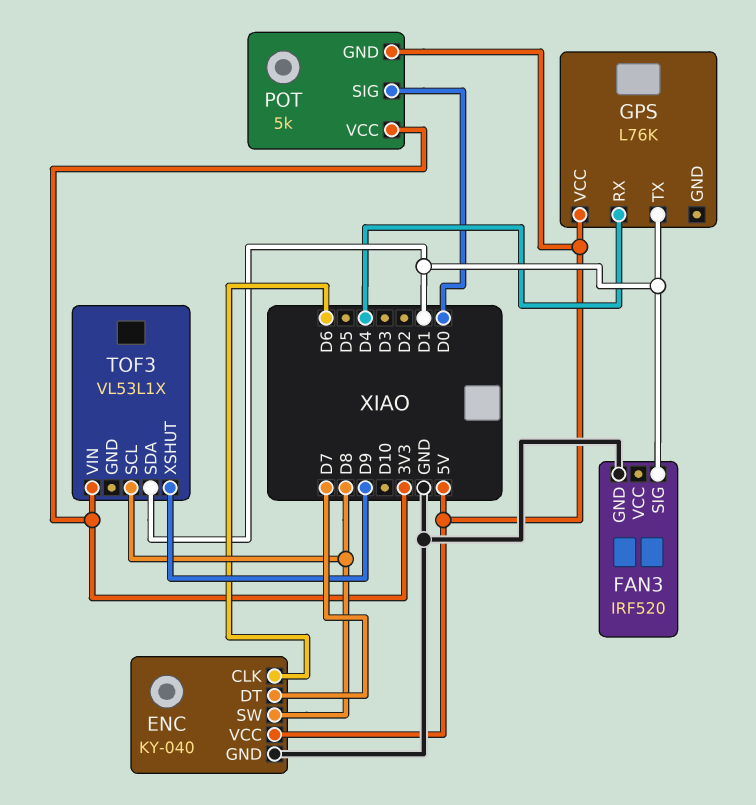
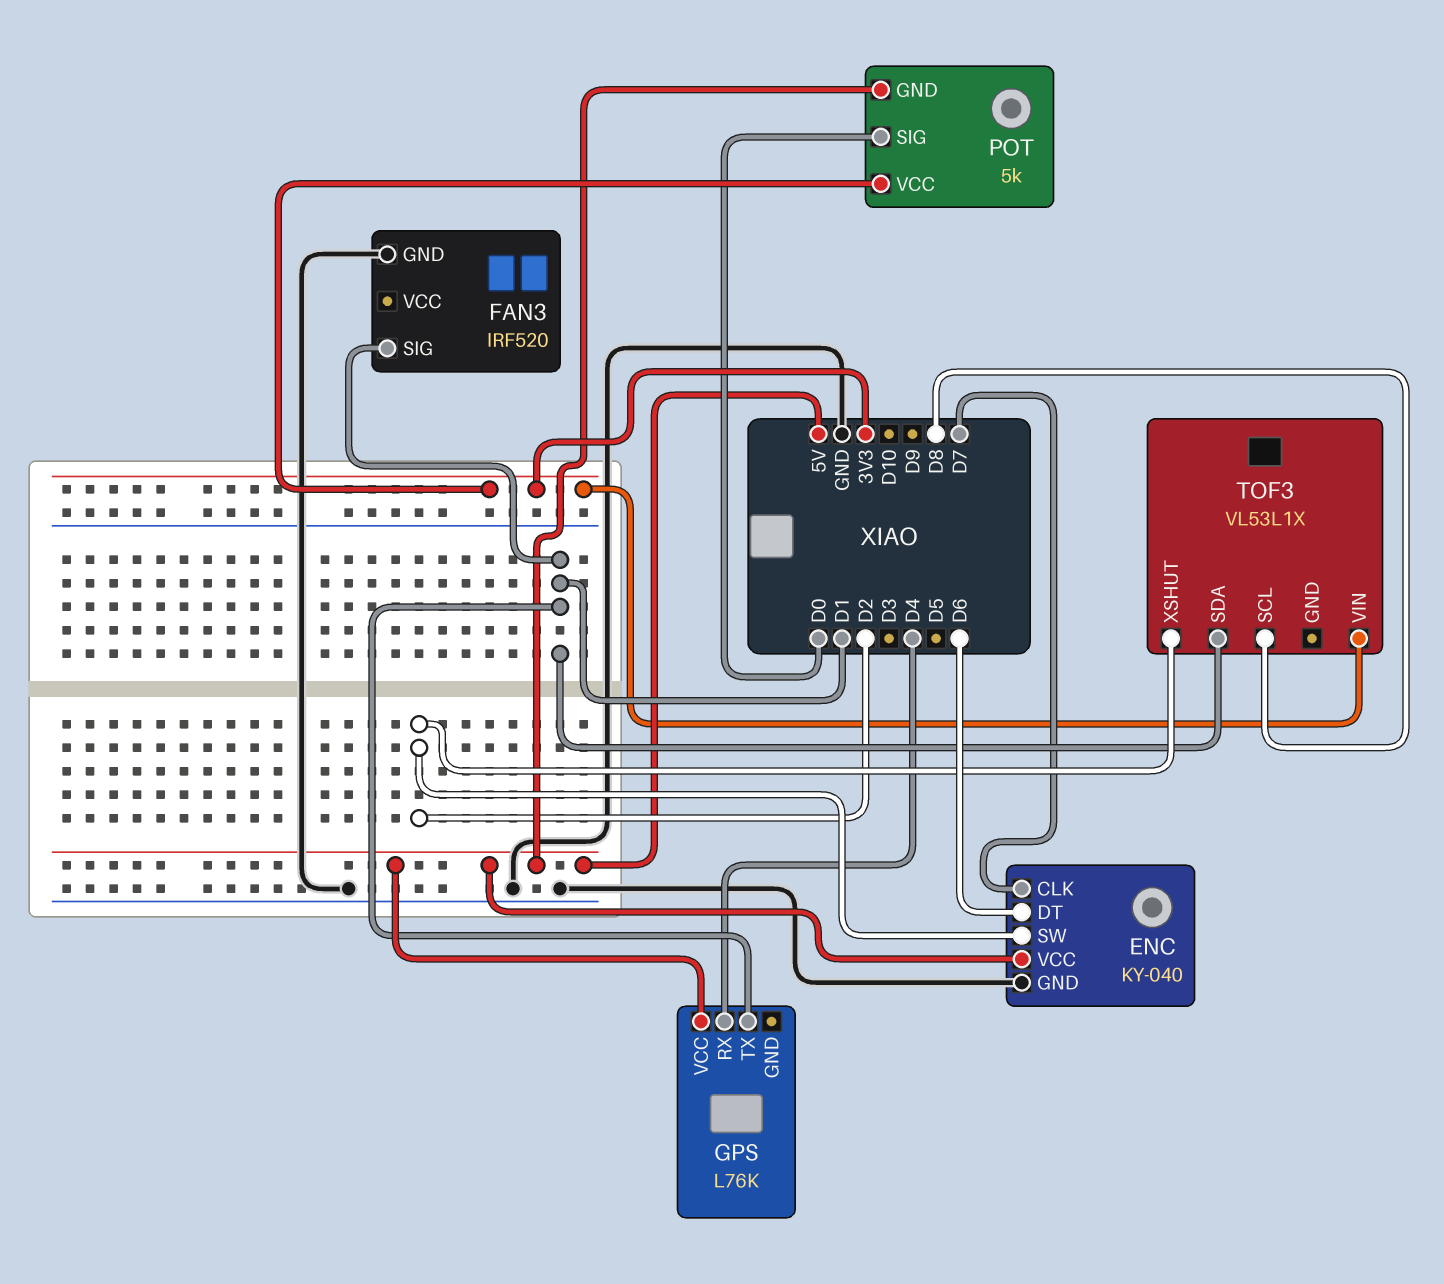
ENC pin CLK: D6 -> D7
ENC pin DT: D7 -> D6
ENC pin SW: D8 -> D2
TOF3 pin XSHUT: D9 -> D2

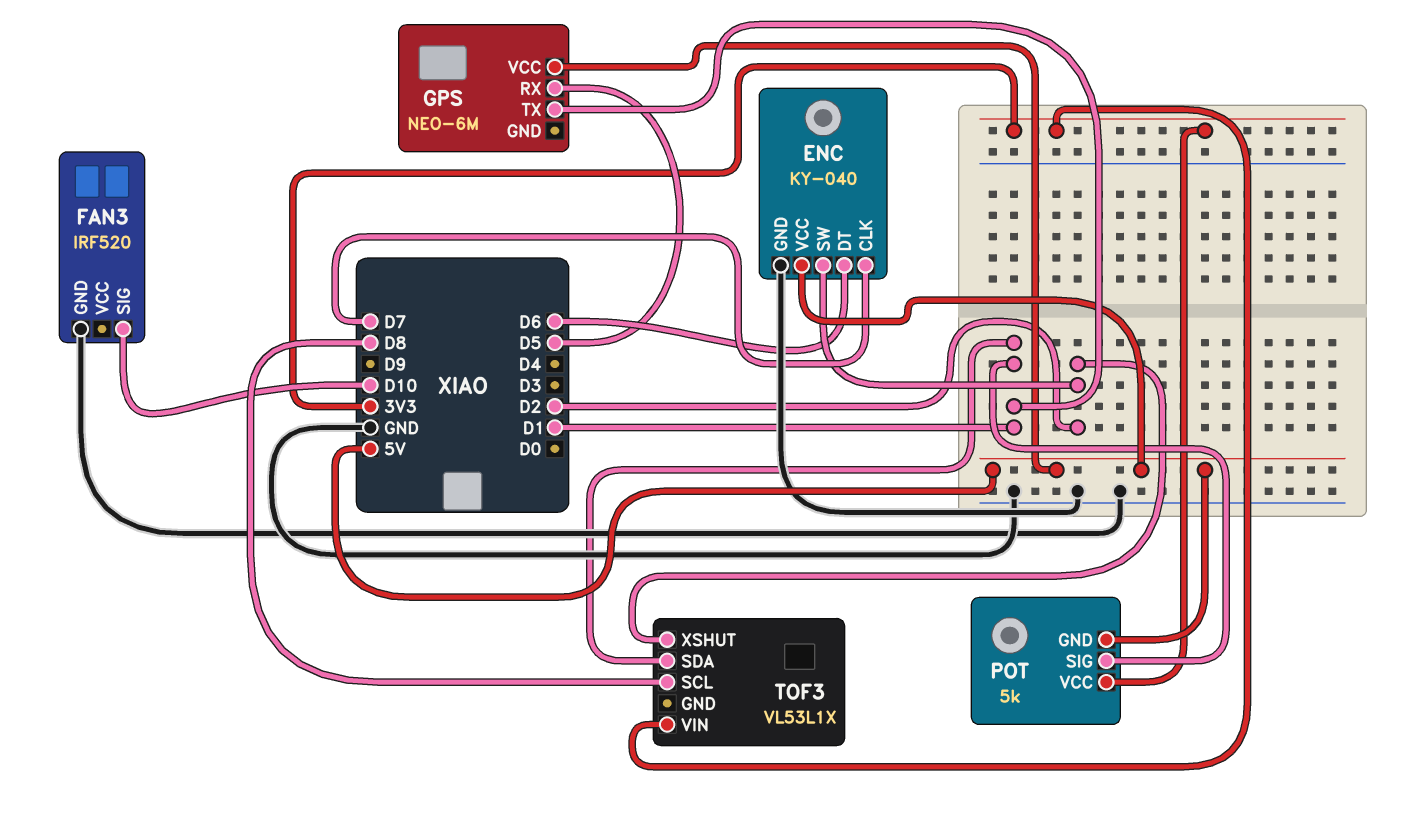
FAN3 pin SIG: D1 -> D10
GPS: L76K -> NEO-6M
GPS pin RX: D4 -> D5
POT pin SIG: D0 -> D1

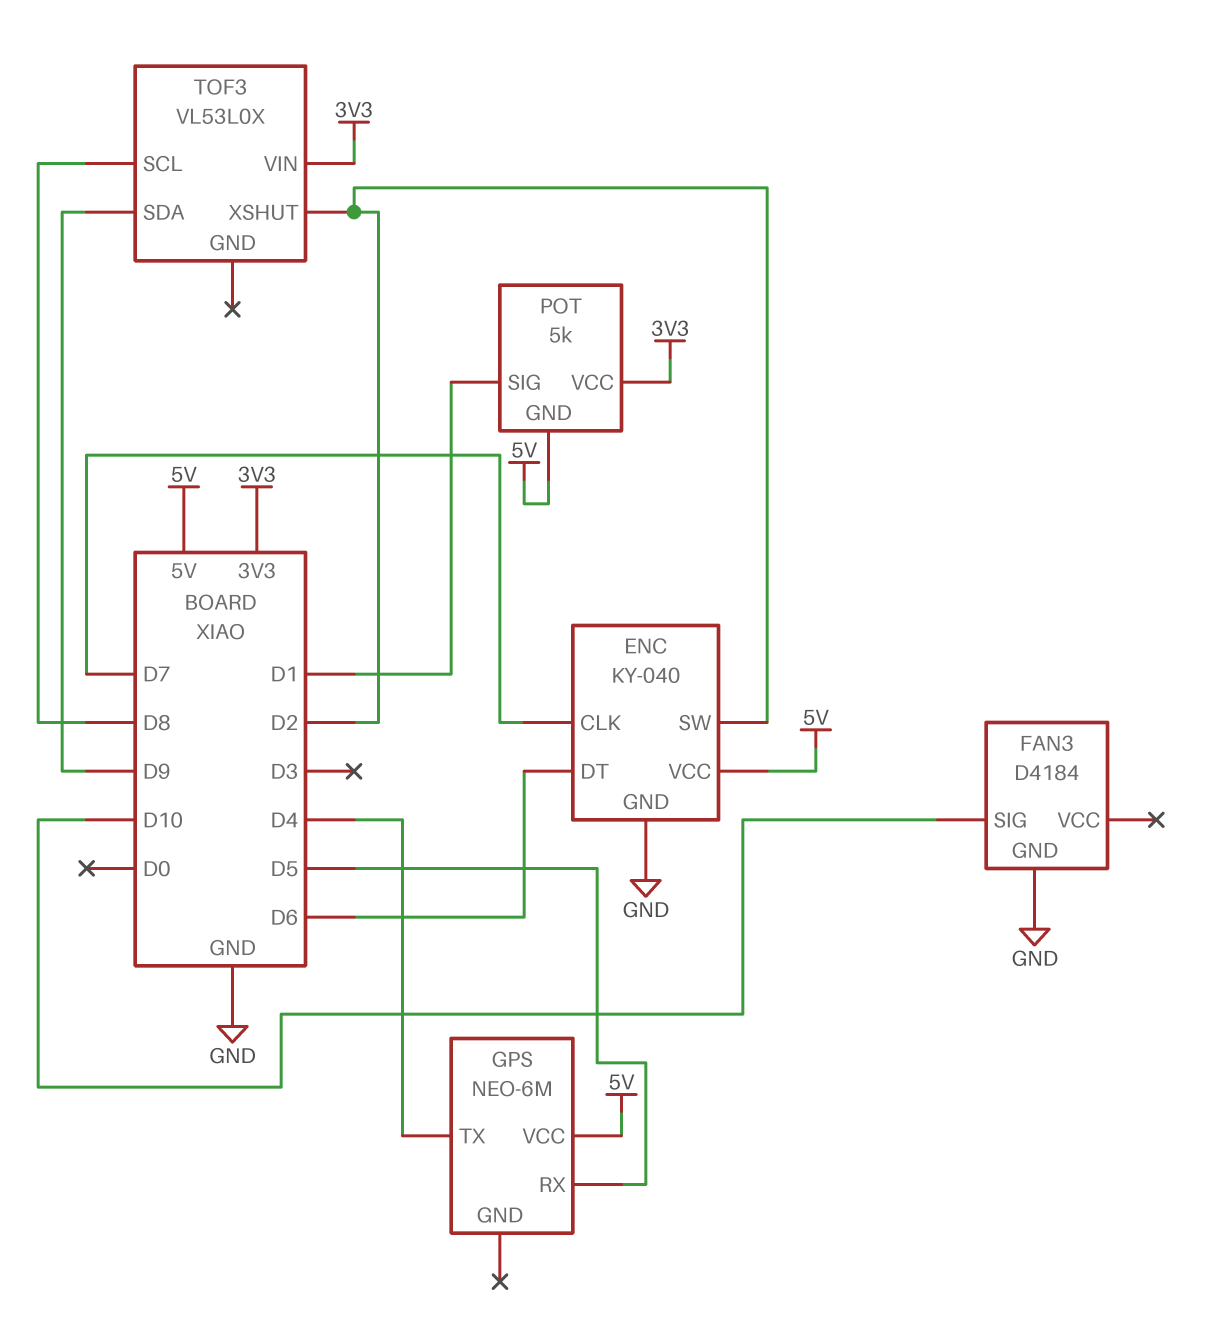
FAN3: IRF520 -> D4184
GPS pin TX: D1 -> D4
TOF3: VL53L1X -> VL53L0X
TOF3 pin SDA: D1 -> D9

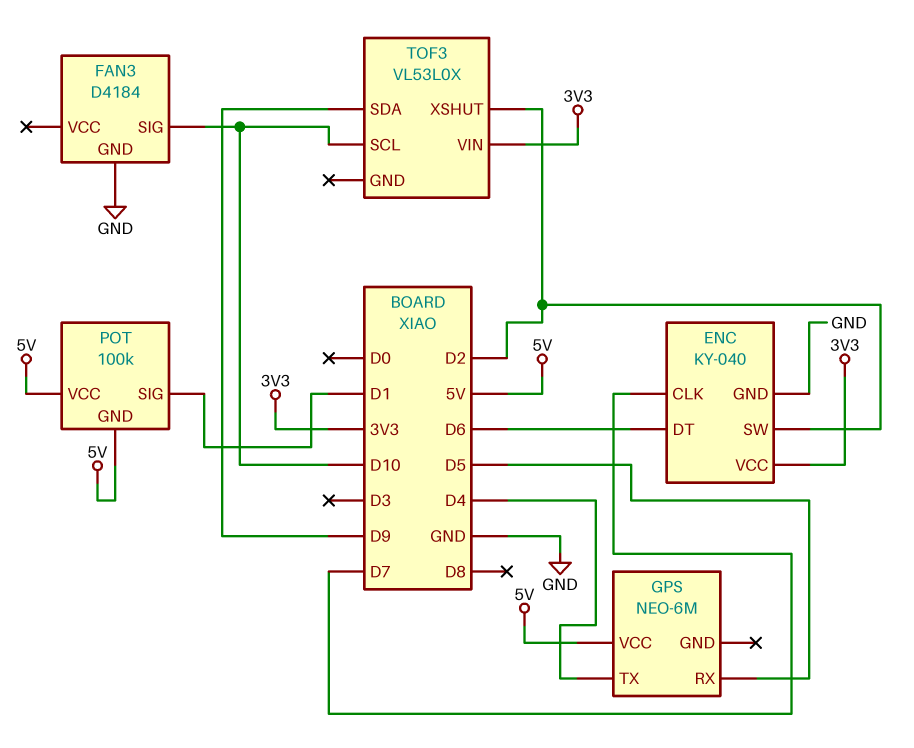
ENC pin VCC: 5V -> 3V3
POT: 5k -> 100k
POT pin VCC: 3V3 -> 5V
TOF3 pin SCL: D8 -> D10

